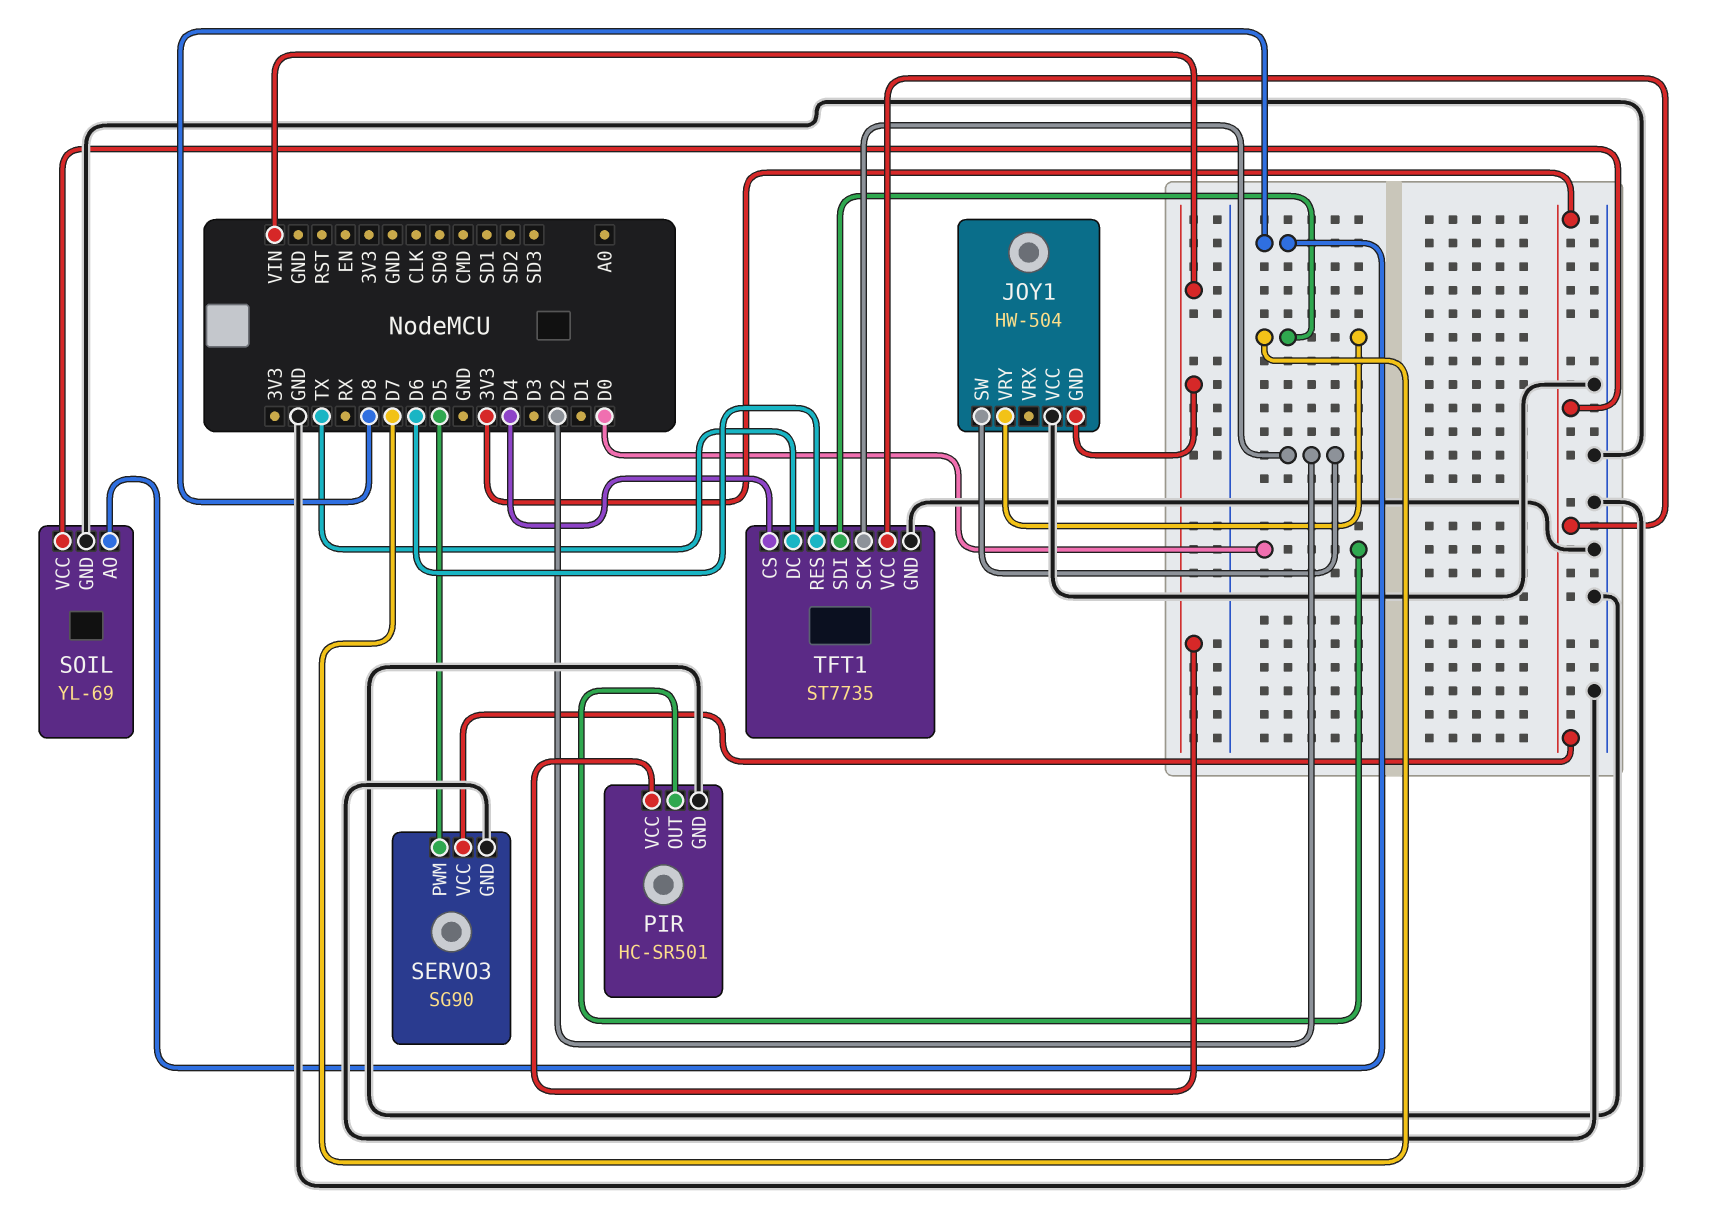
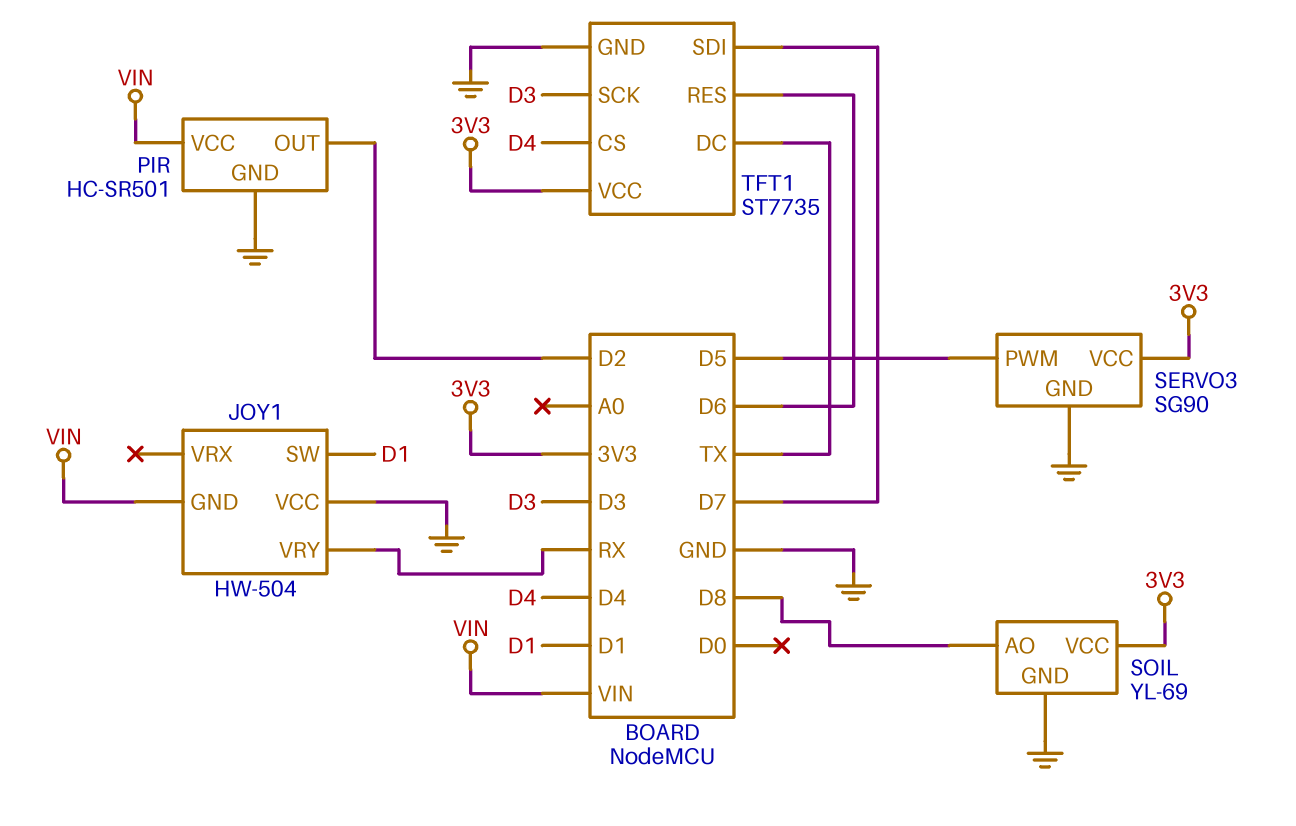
JOY1 pin SW: D2 -> D1
JOY1 pin VRY: D7 -> RX
PIR pin OUT: D0 -> D2
TFT1 pin SCK: D2 -> D3

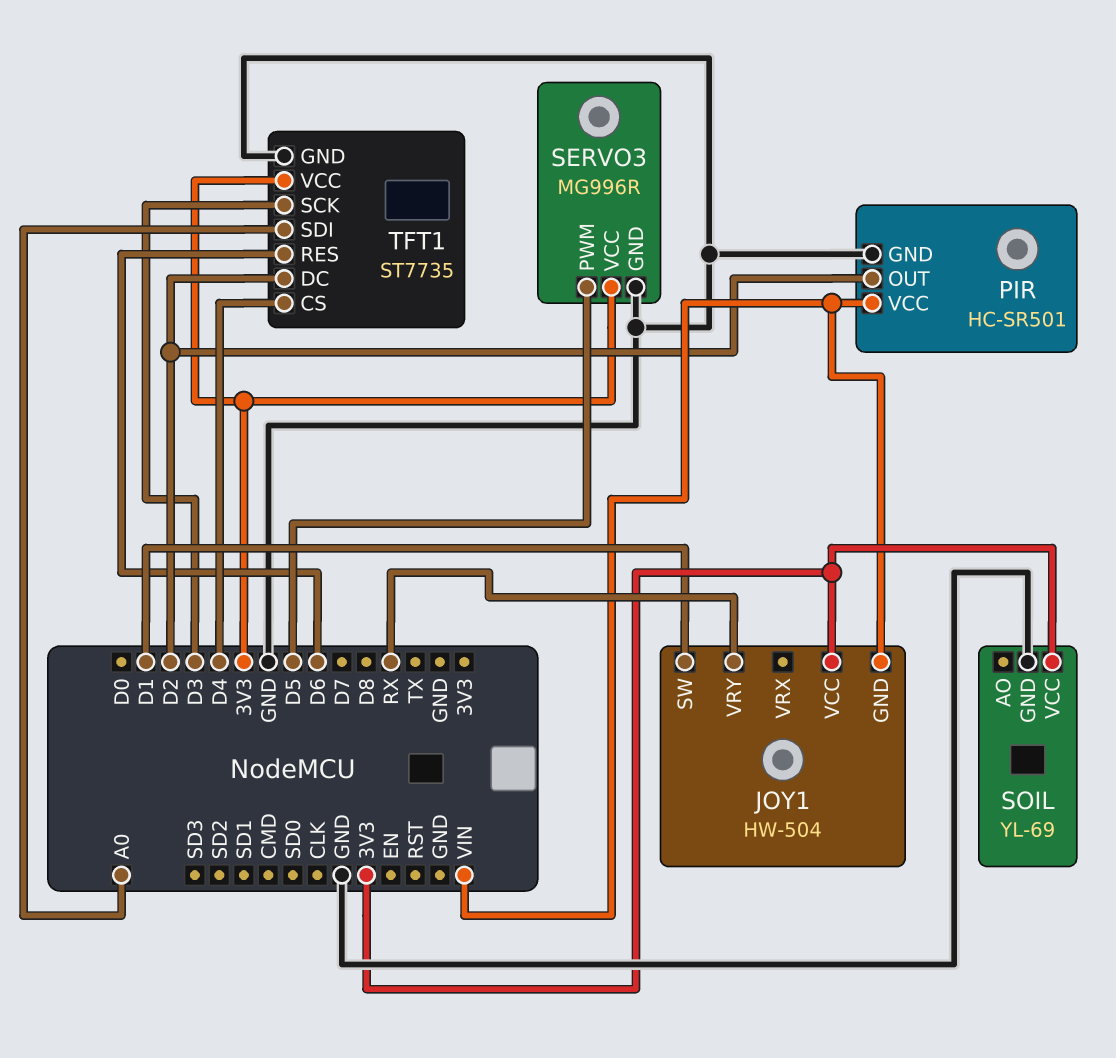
JOY1 pin VCC: GND -> 3V3
SERVO3: SG90 -> MG996R
SOIL pin AO: D8 -> none
TFT1 pin DC: TX -> D2
TFT1 pin SDI: D7 -> A0

